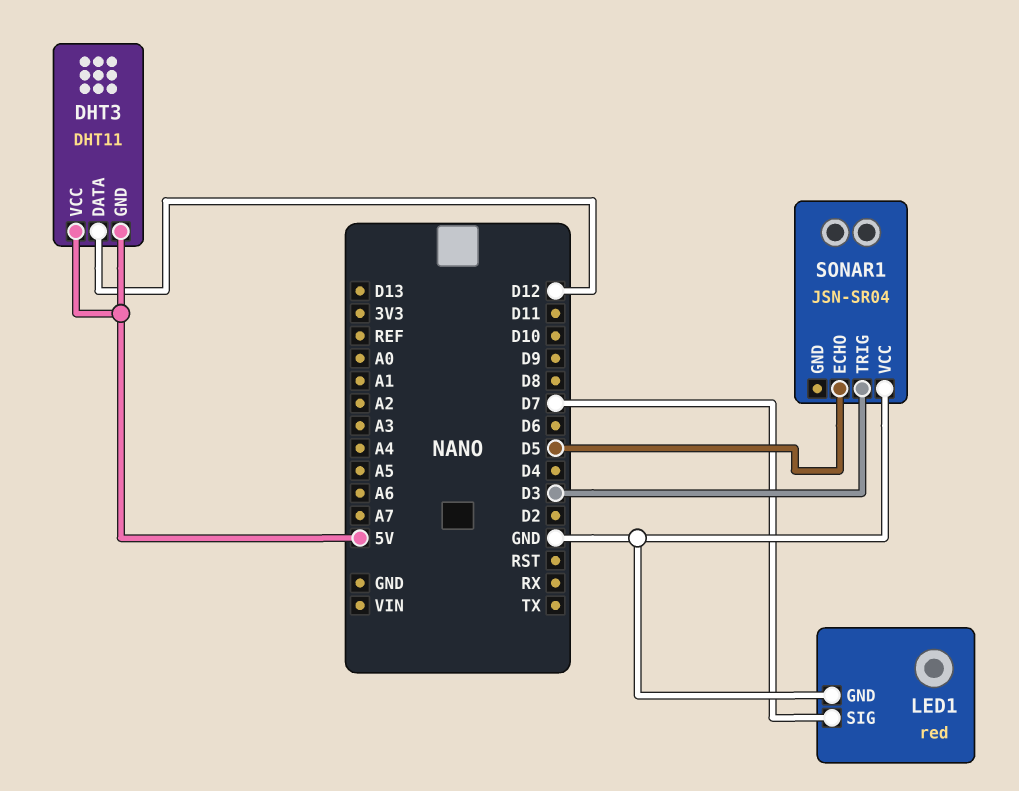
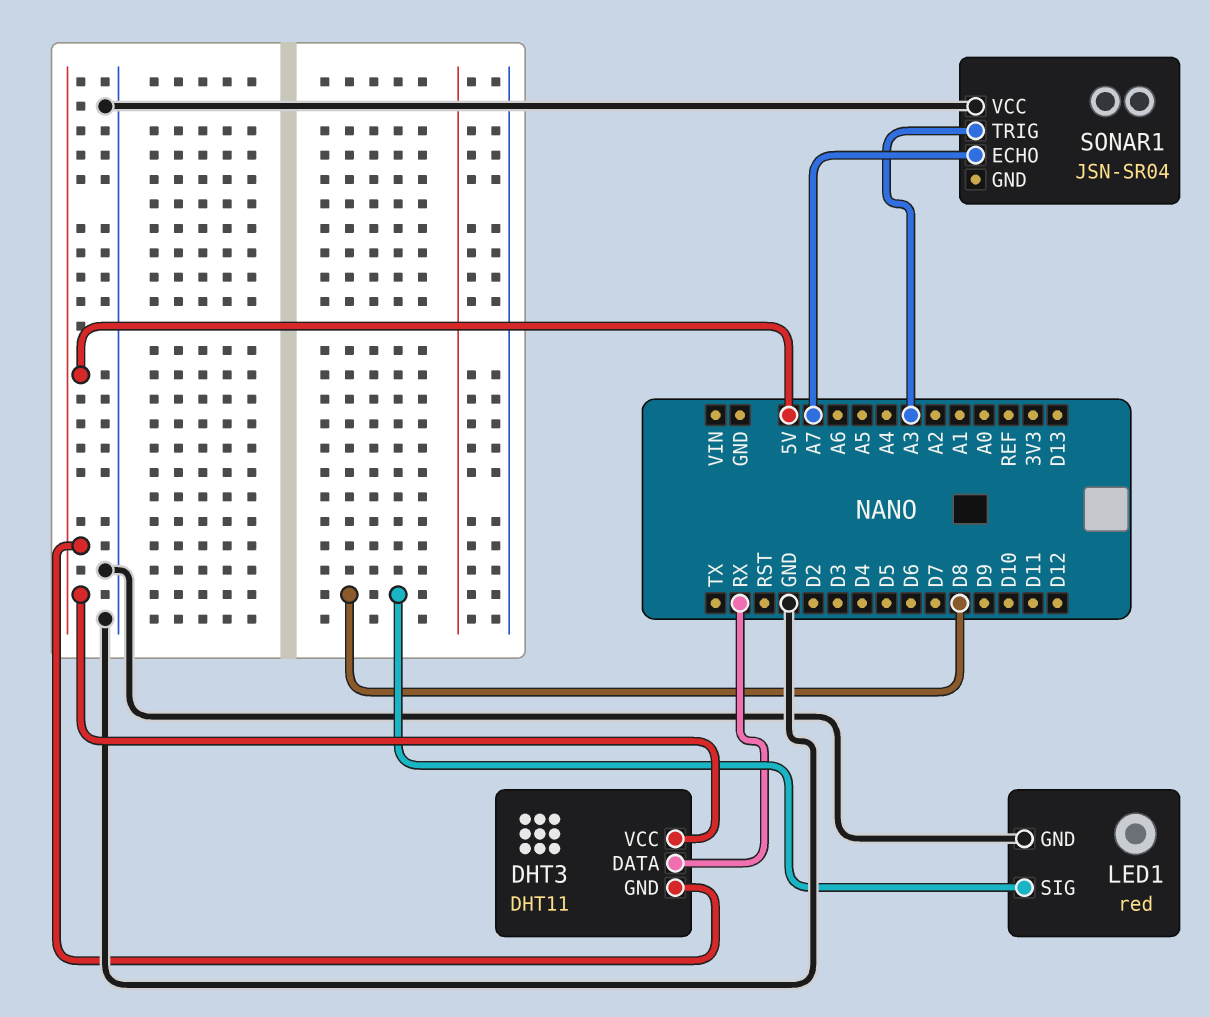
DHT3 pin DATA: D12 -> RX
LED1 pin SIG: D7 -> D8
SONAR1 pin ECHO: D5 -> A7
SONAR1 pin TRIG: D3 -> A3

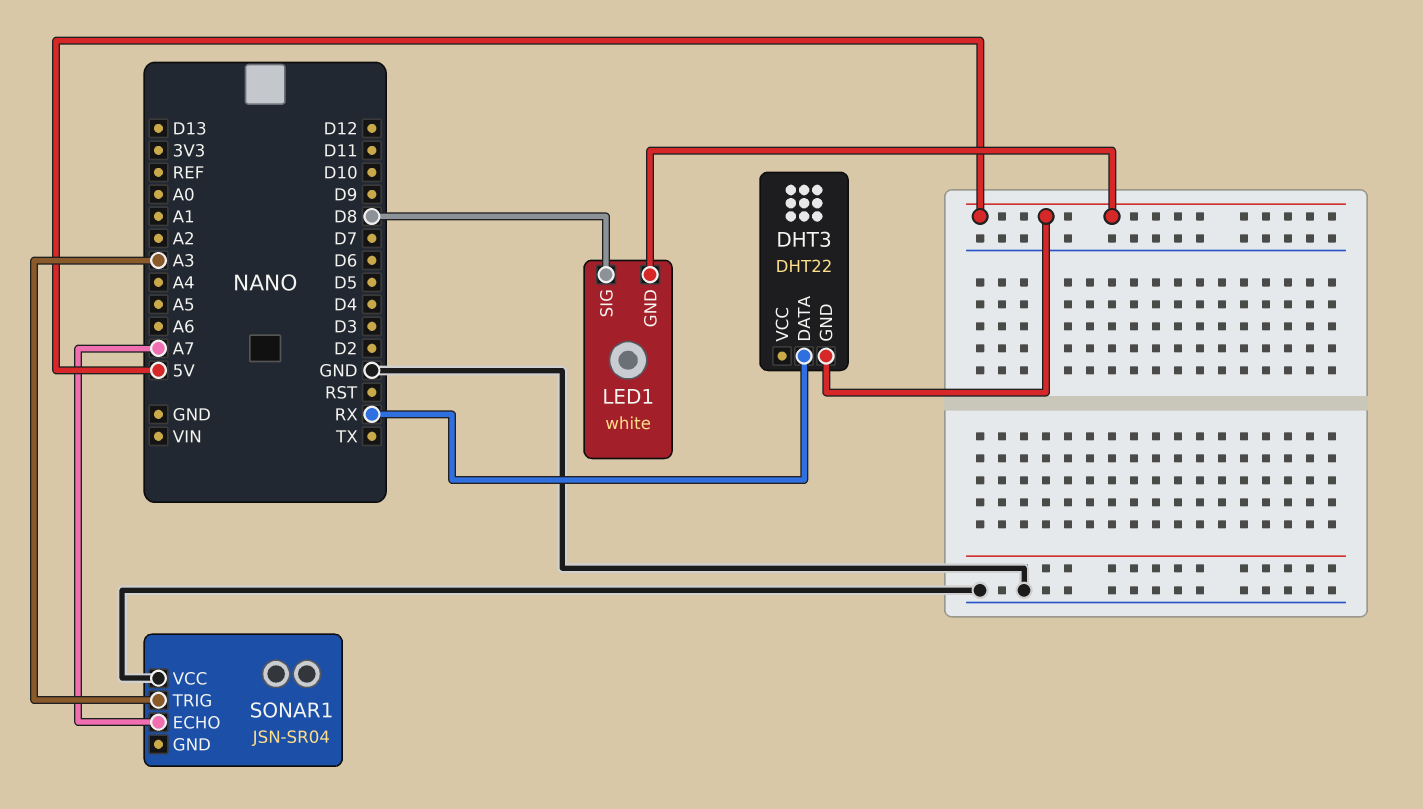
DHT3: DHT11 -> DHT22
DHT3 pin VCC: 5V -> none
LED1: red -> white
LED1 pin GND: GND -> 5V

